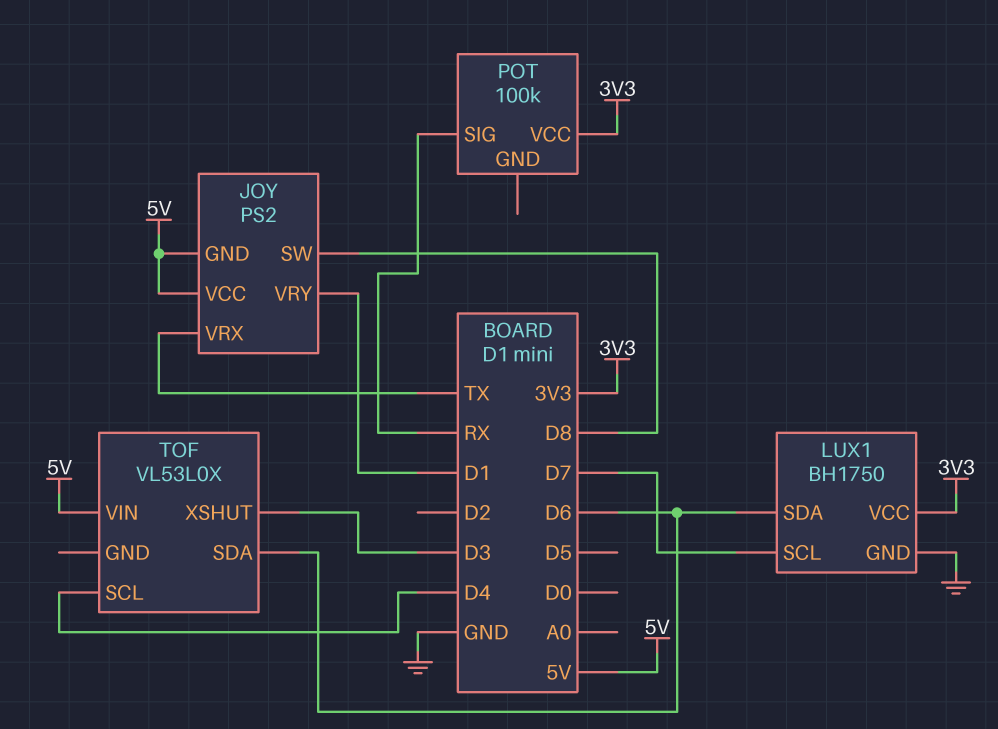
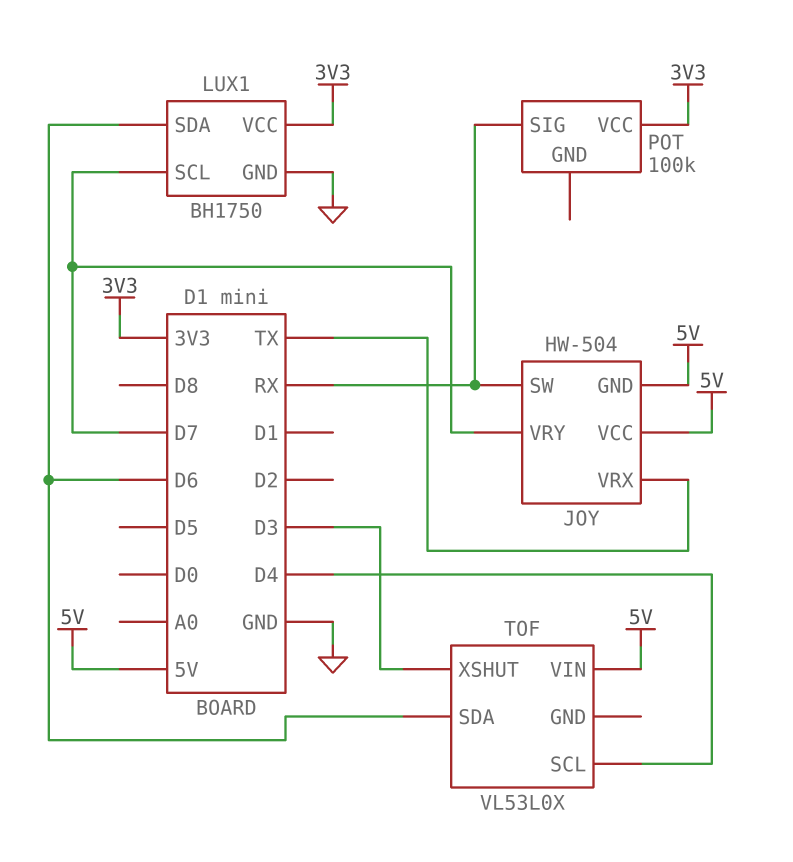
JOY: PS2 -> HW-504
JOY pin SW: D8 -> RX
JOY pin VRY: D1 -> D7

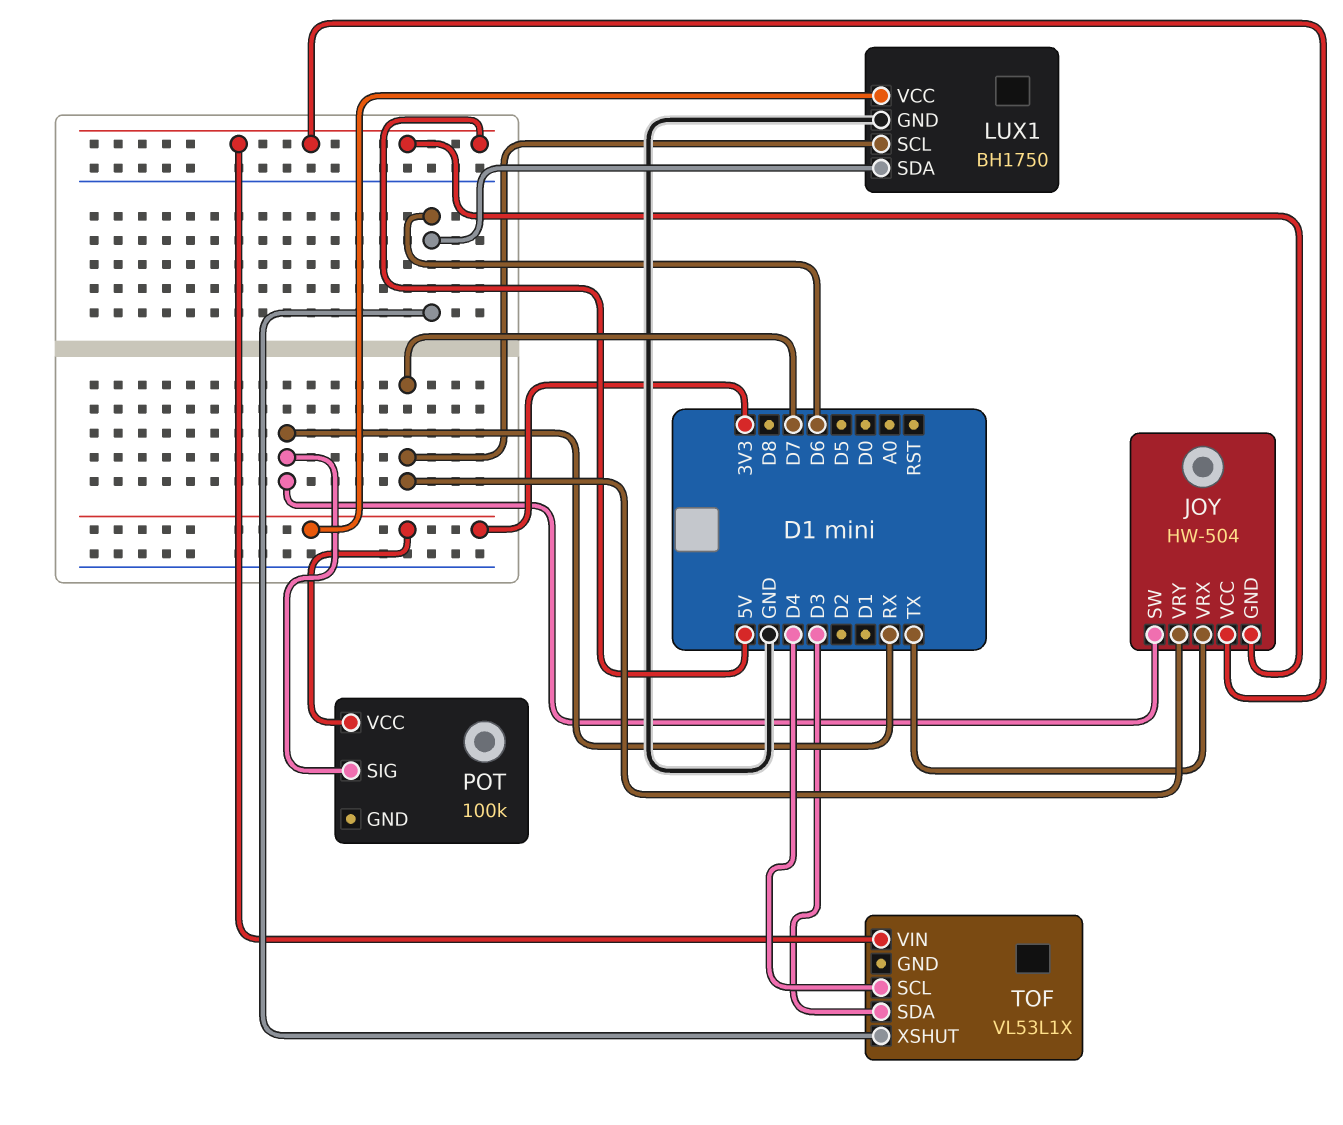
TOF: VL53L0X -> VL53L1X
TOF pin SDA: D6 -> D3
TOF pin XSHUT: D3 -> D6

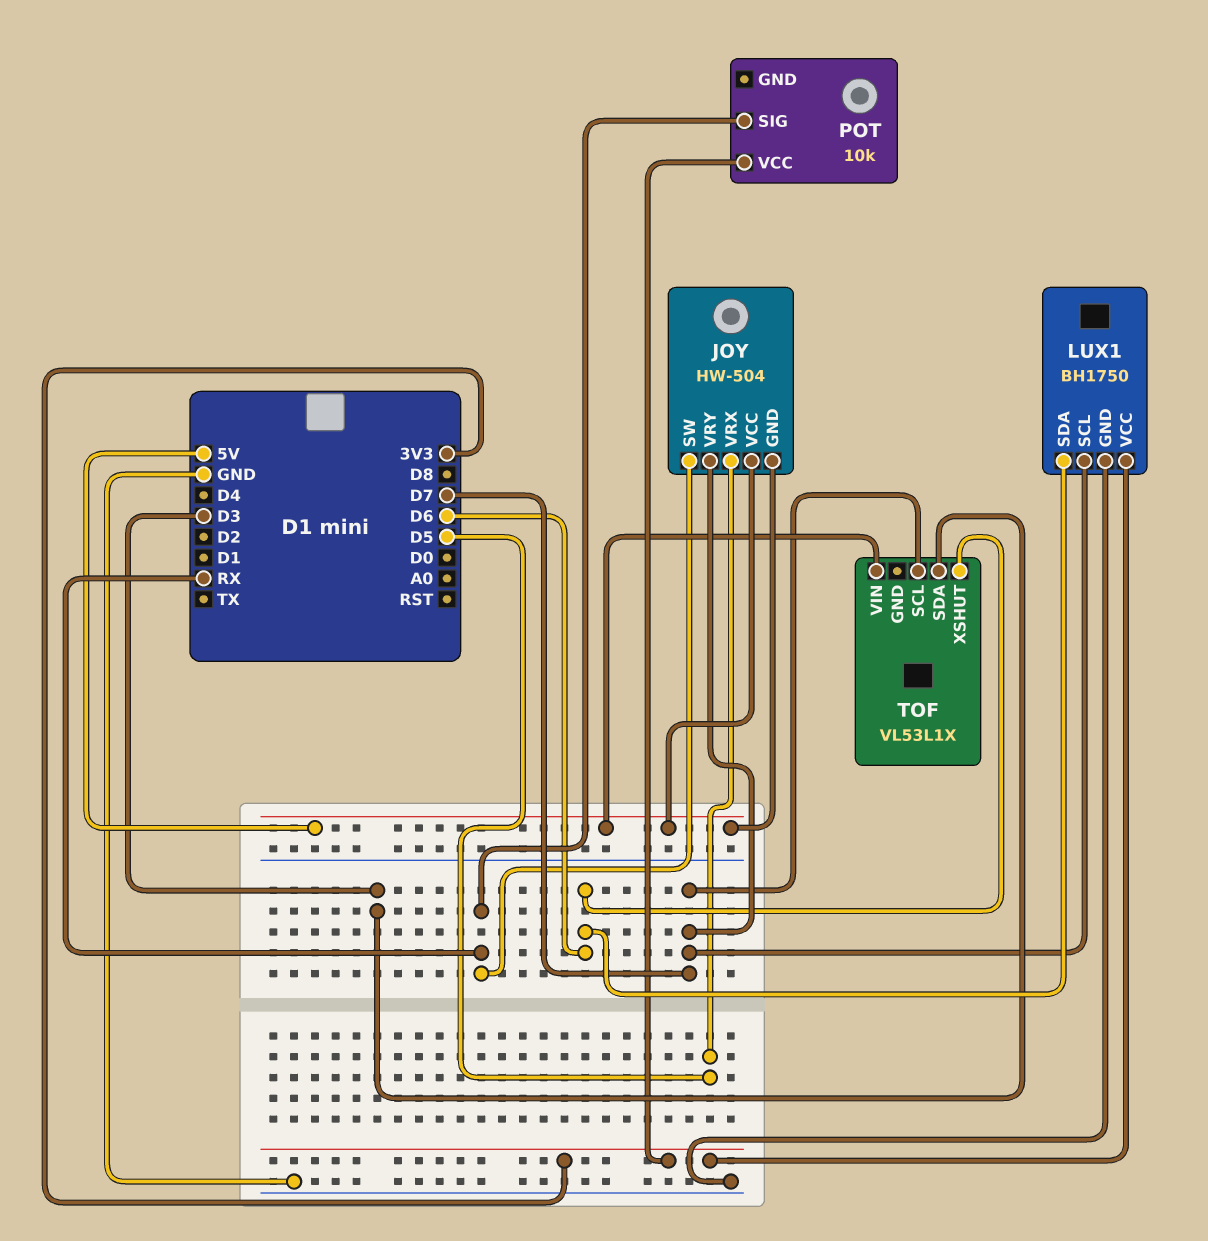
JOY pin VRX: TX -> D5
POT: 100k -> 10k
TOF pin SCL: D4 -> D7

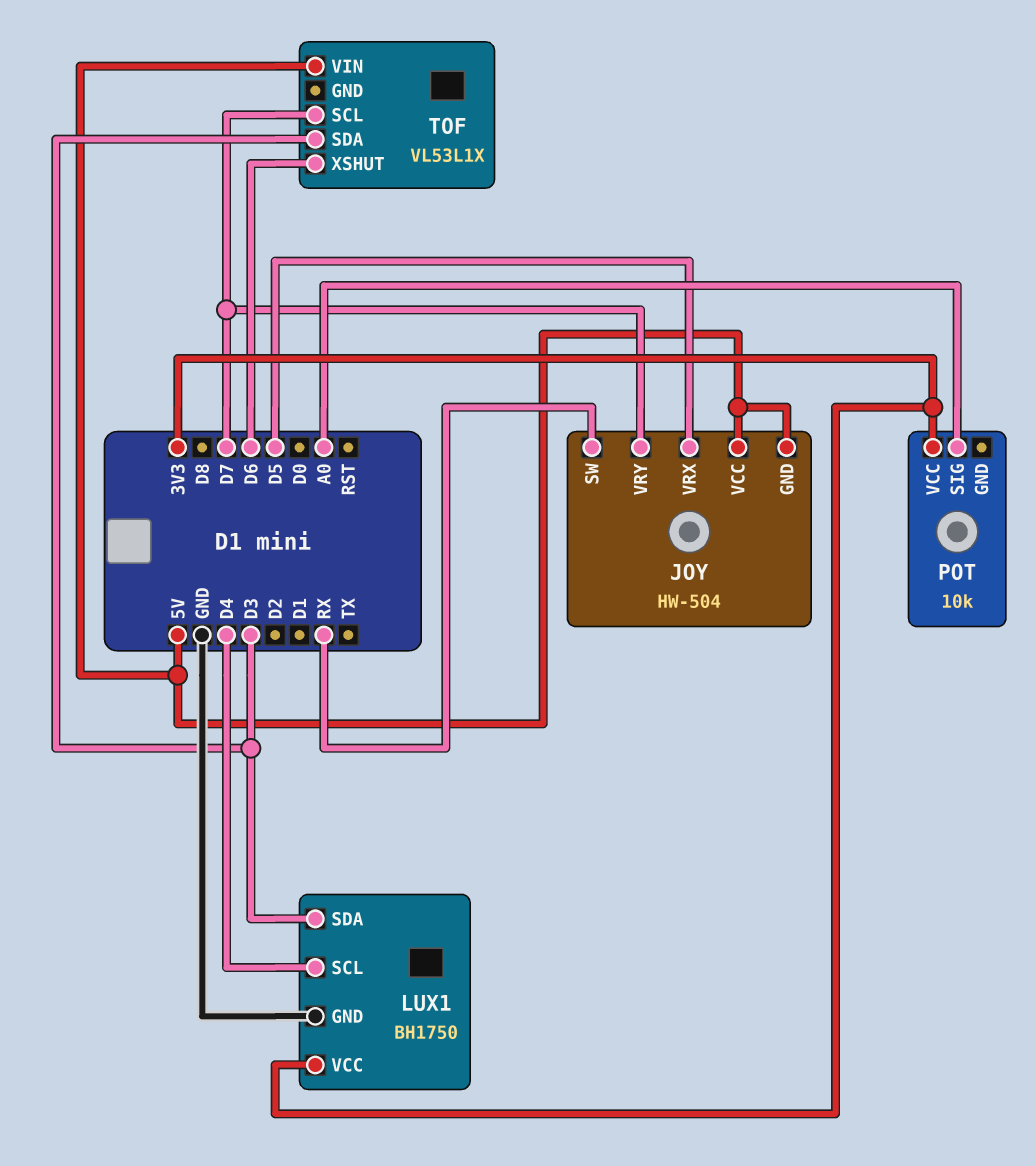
LUX1 pin SCL: D7 -> D4
LUX1 pin SDA: D6 -> D3
POT pin SIG: RX -> A0

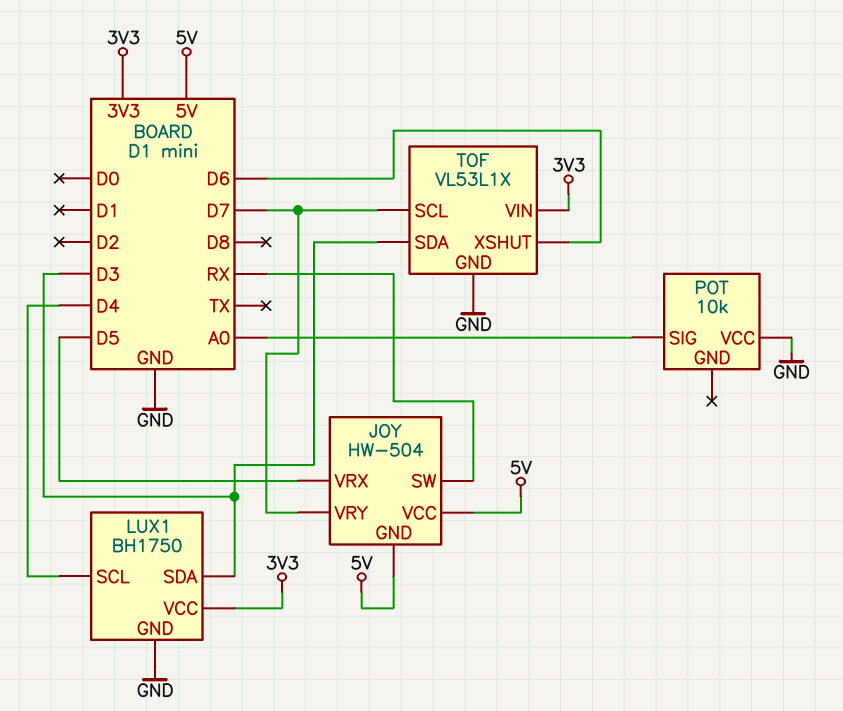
POT pin VCC: 3V3 -> GND
TOF pin GND: none -> GND
TOF pin VIN: 5V -> 3V3

